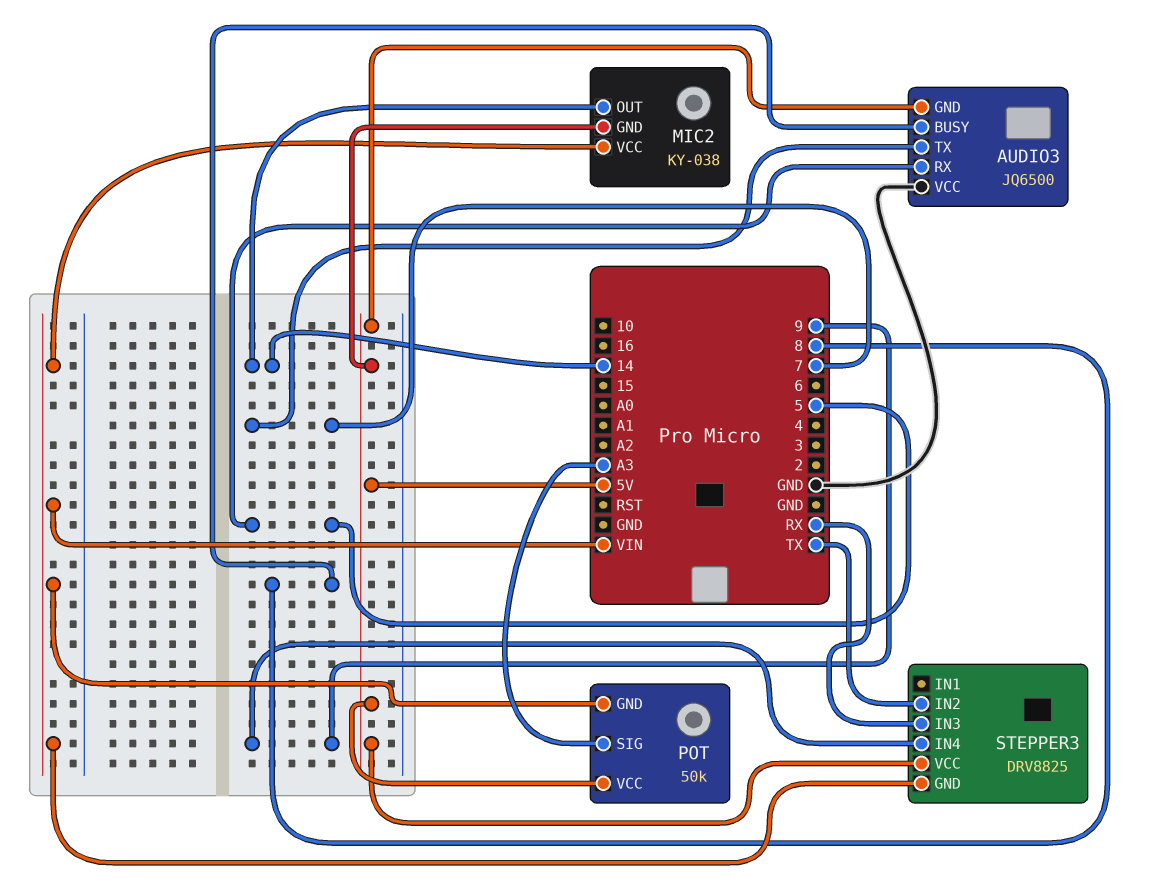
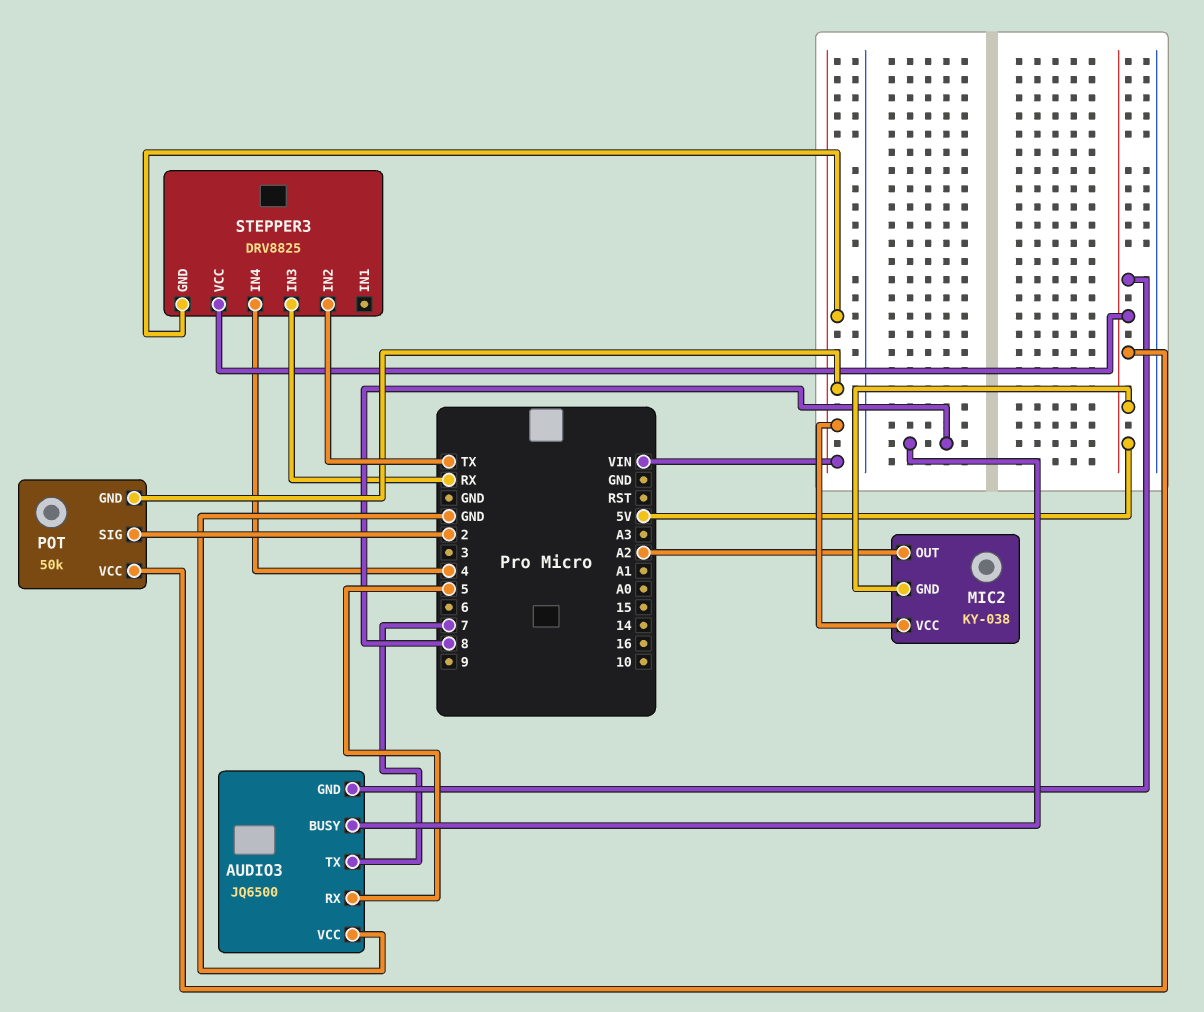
MIC2 pin OUT: 14 -> A2
POT pin SIG: A3 -> 2
STEPPER3 pin IN4: 9 -> 4

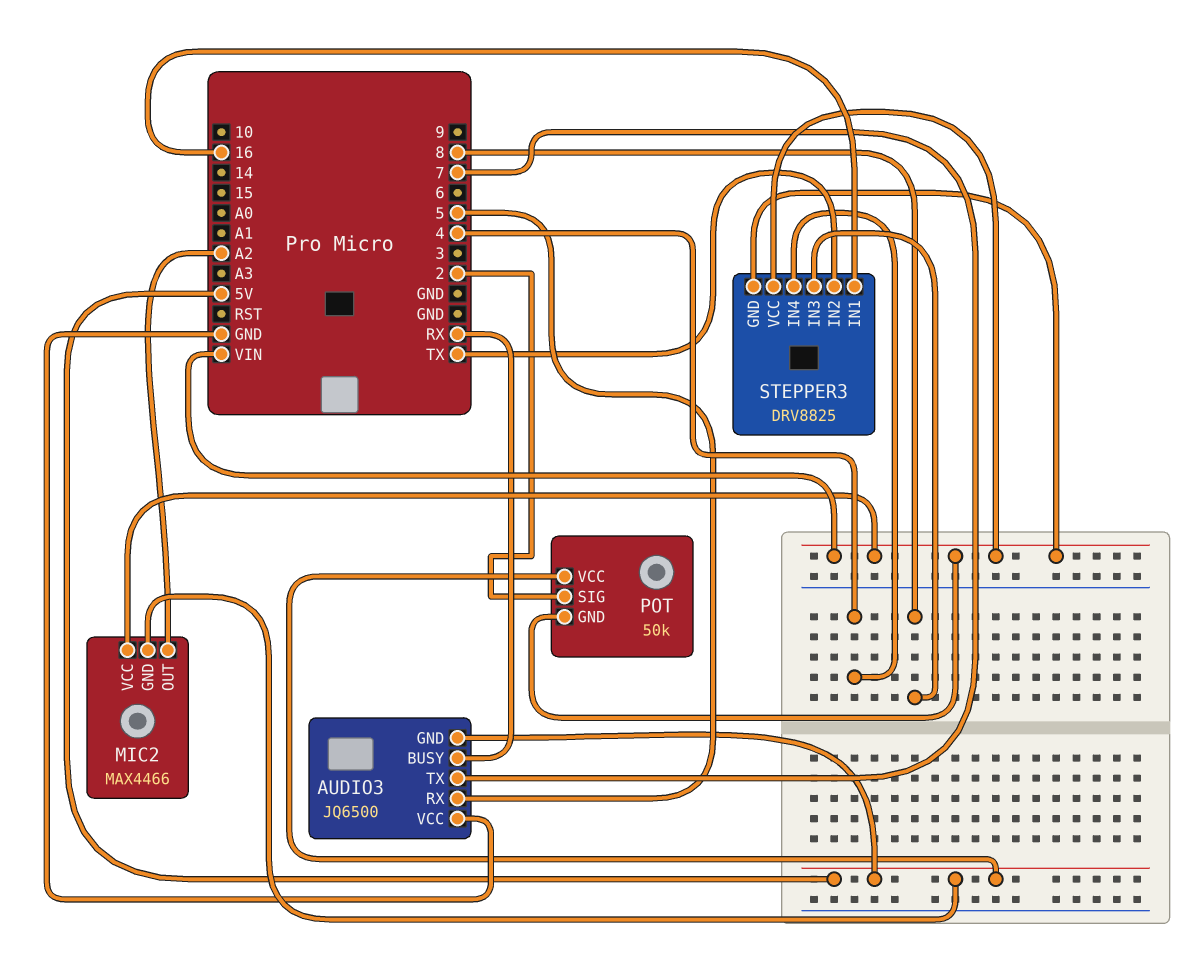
AUDIO3 pin BUSY: 8 -> RX
MIC2: KY-038 -> MAX4466
STEPPER3 pin IN1: none -> 16
STEPPER3 pin IN3: RX -> 8
STEPPER3 pin VCC: 5V -> VIN

